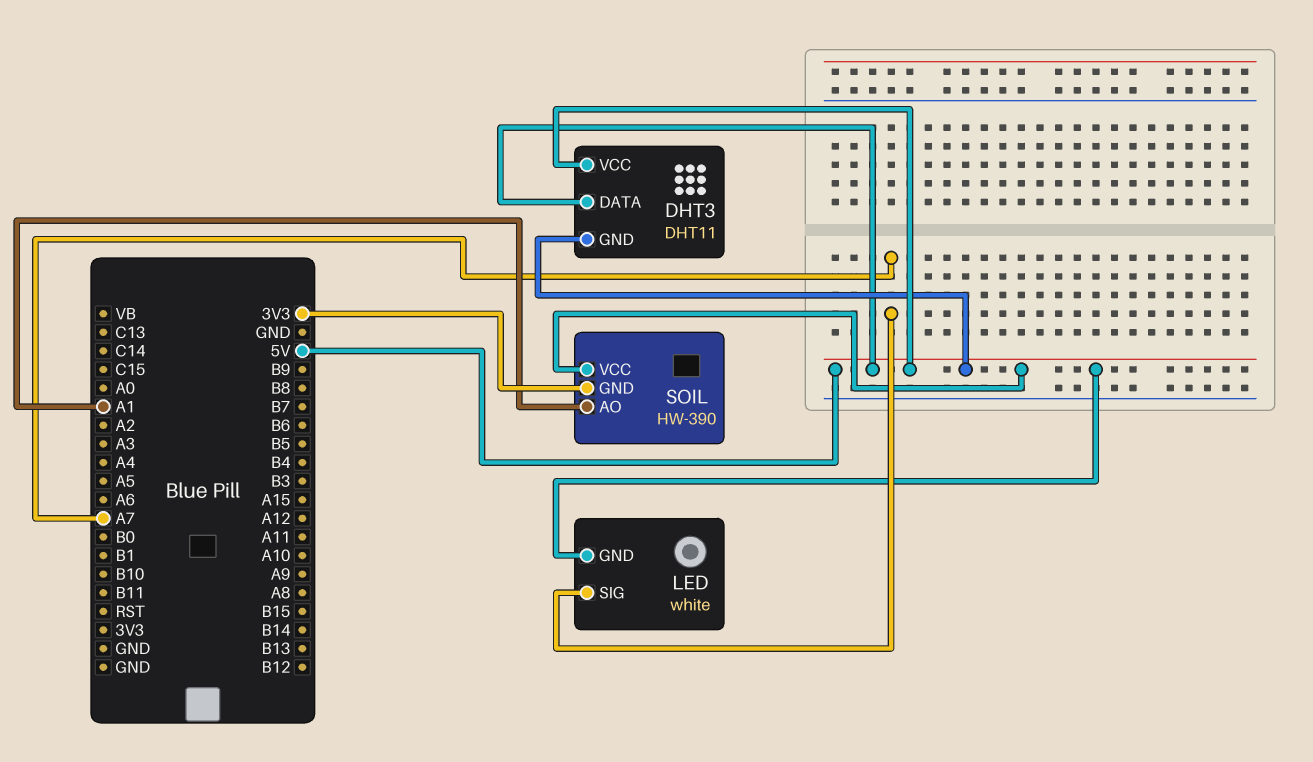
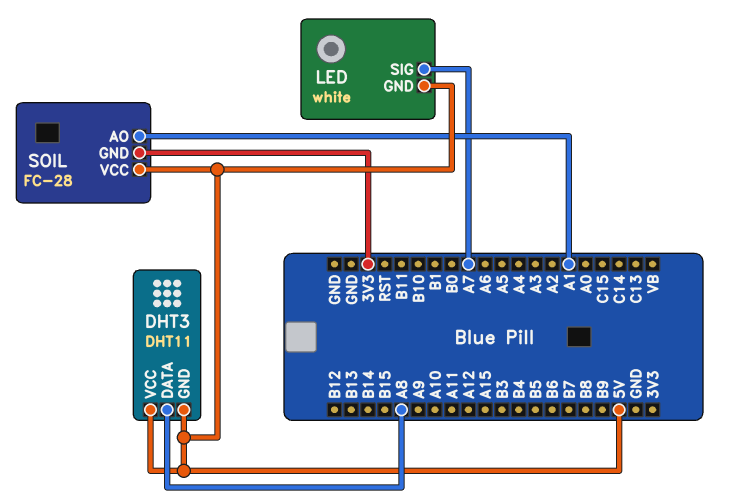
DHT3 pin DATA: 5V -> A8
SOIL: HW-390 -> FC-28

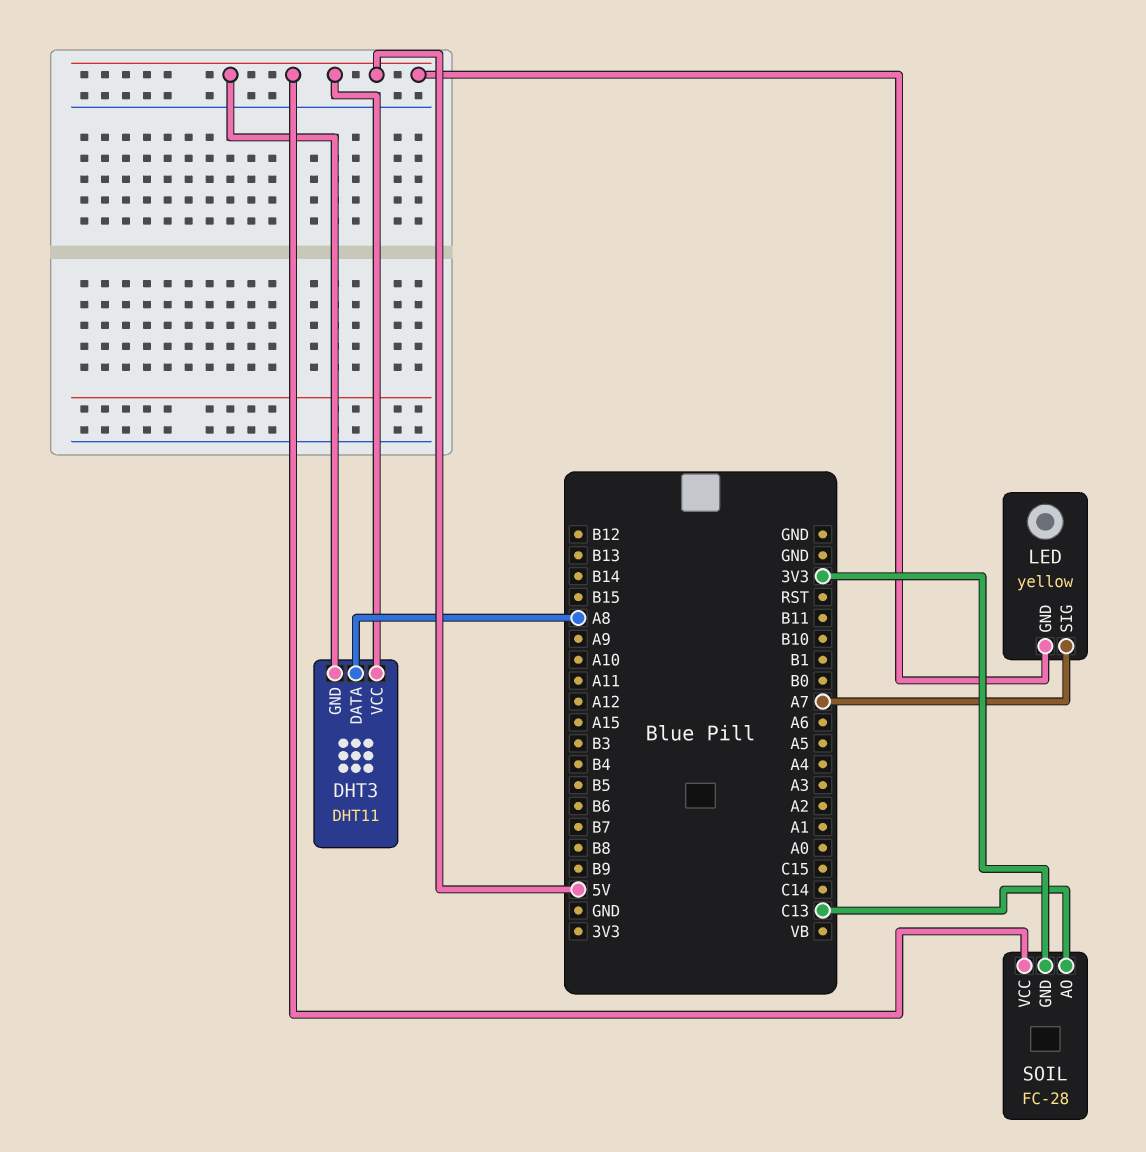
LED: white -> yellow
SOIL pin AO: A1 -> C13

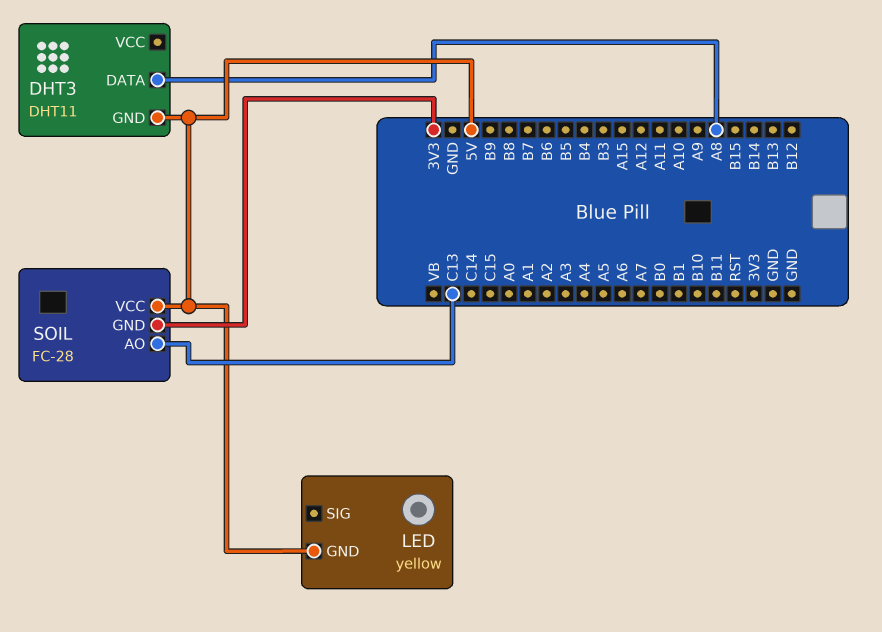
DHT3 pin VCC: 5V -> none
LED pin SIG: A7 -> none

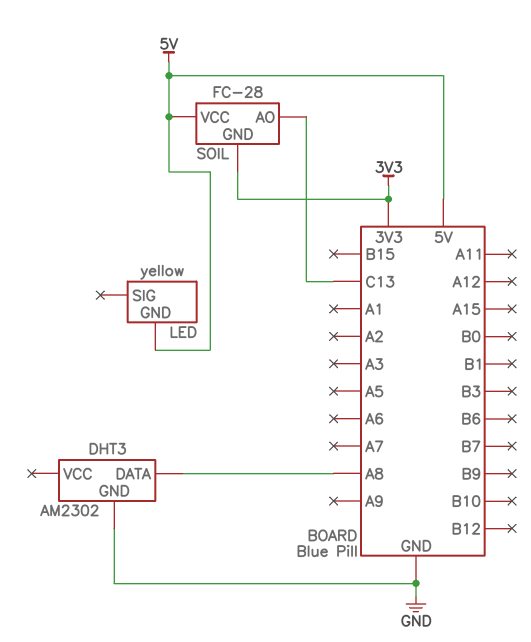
DHT3: DHT11 -> AM2302
DHT3 pin GND: 5V -> GND

